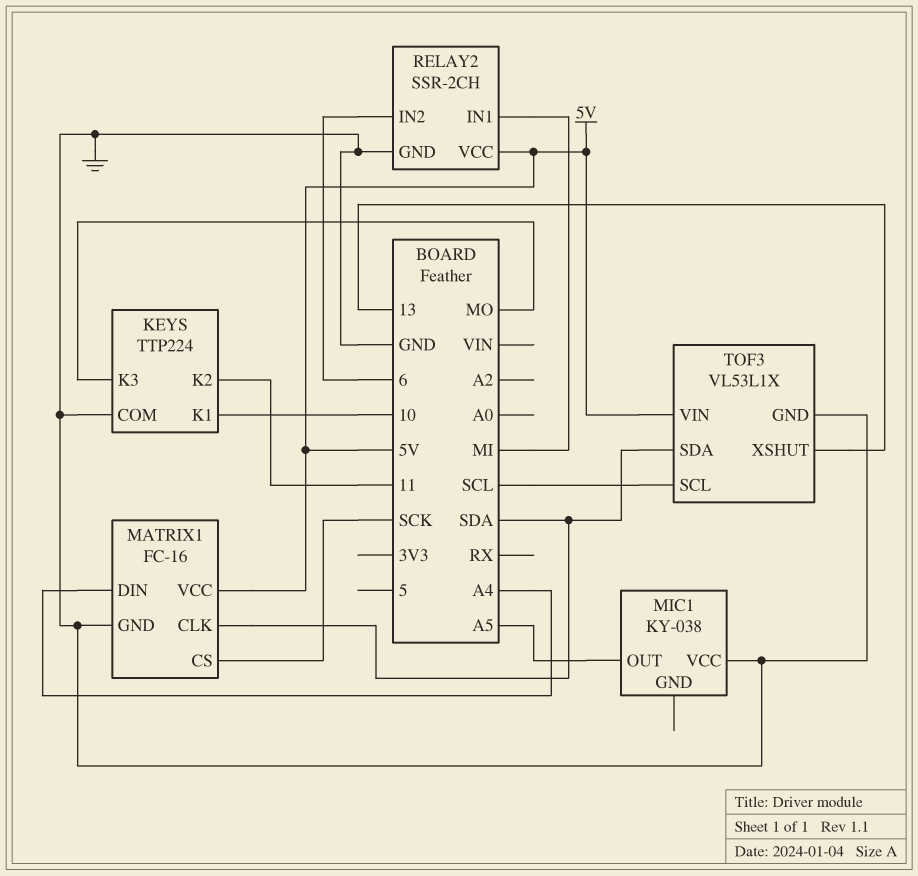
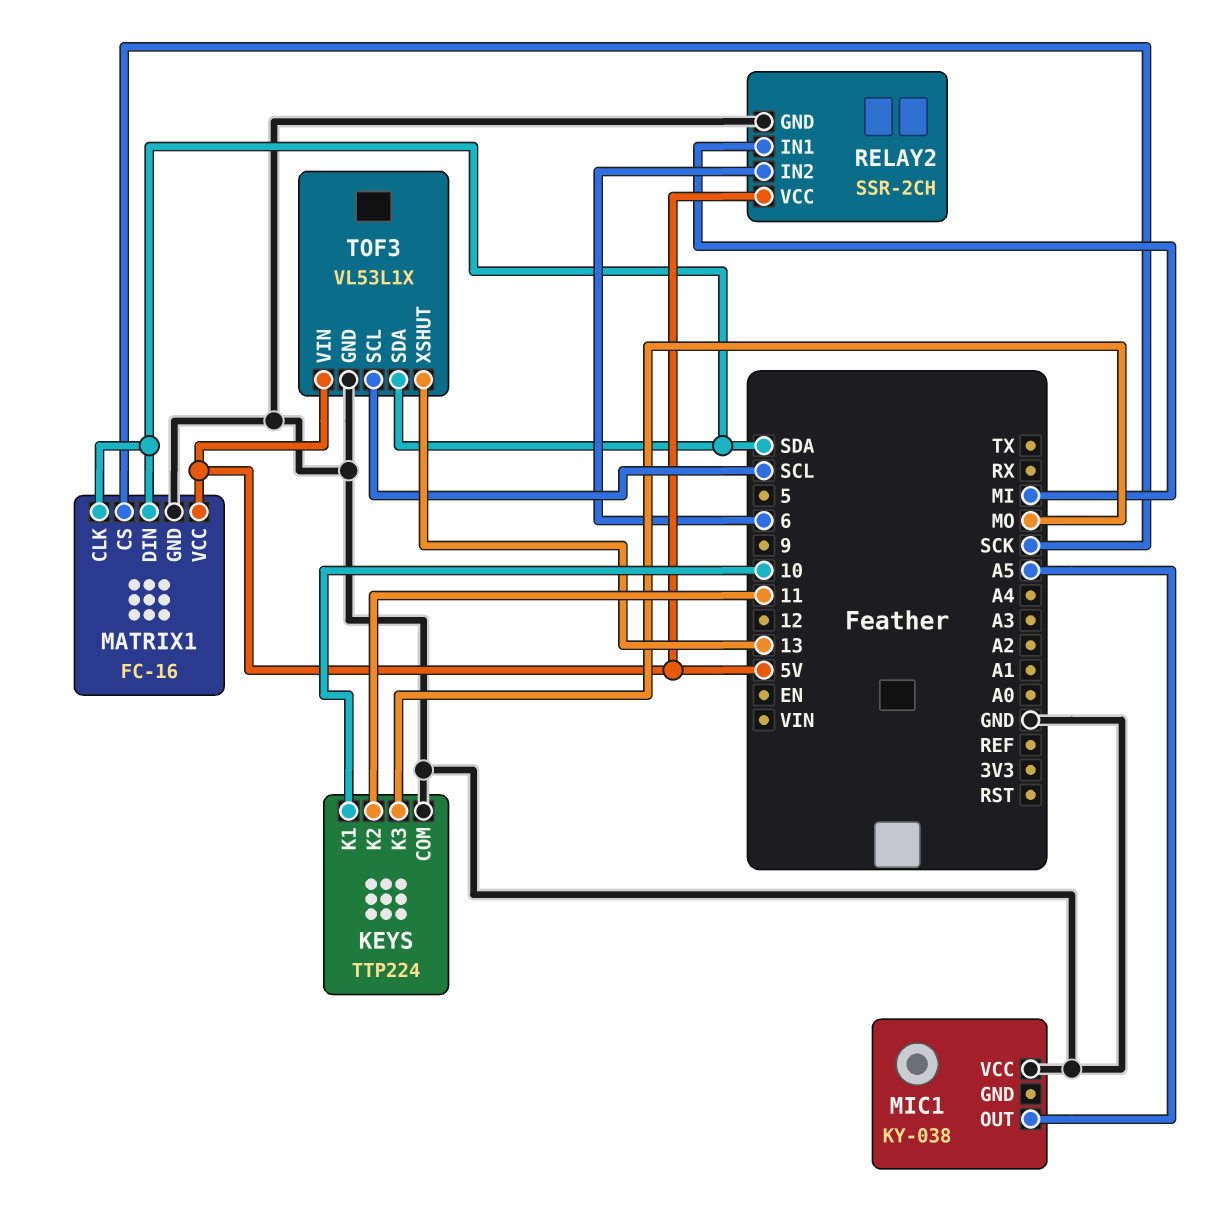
MATRIX1 pin DIN: A4 -> SDA

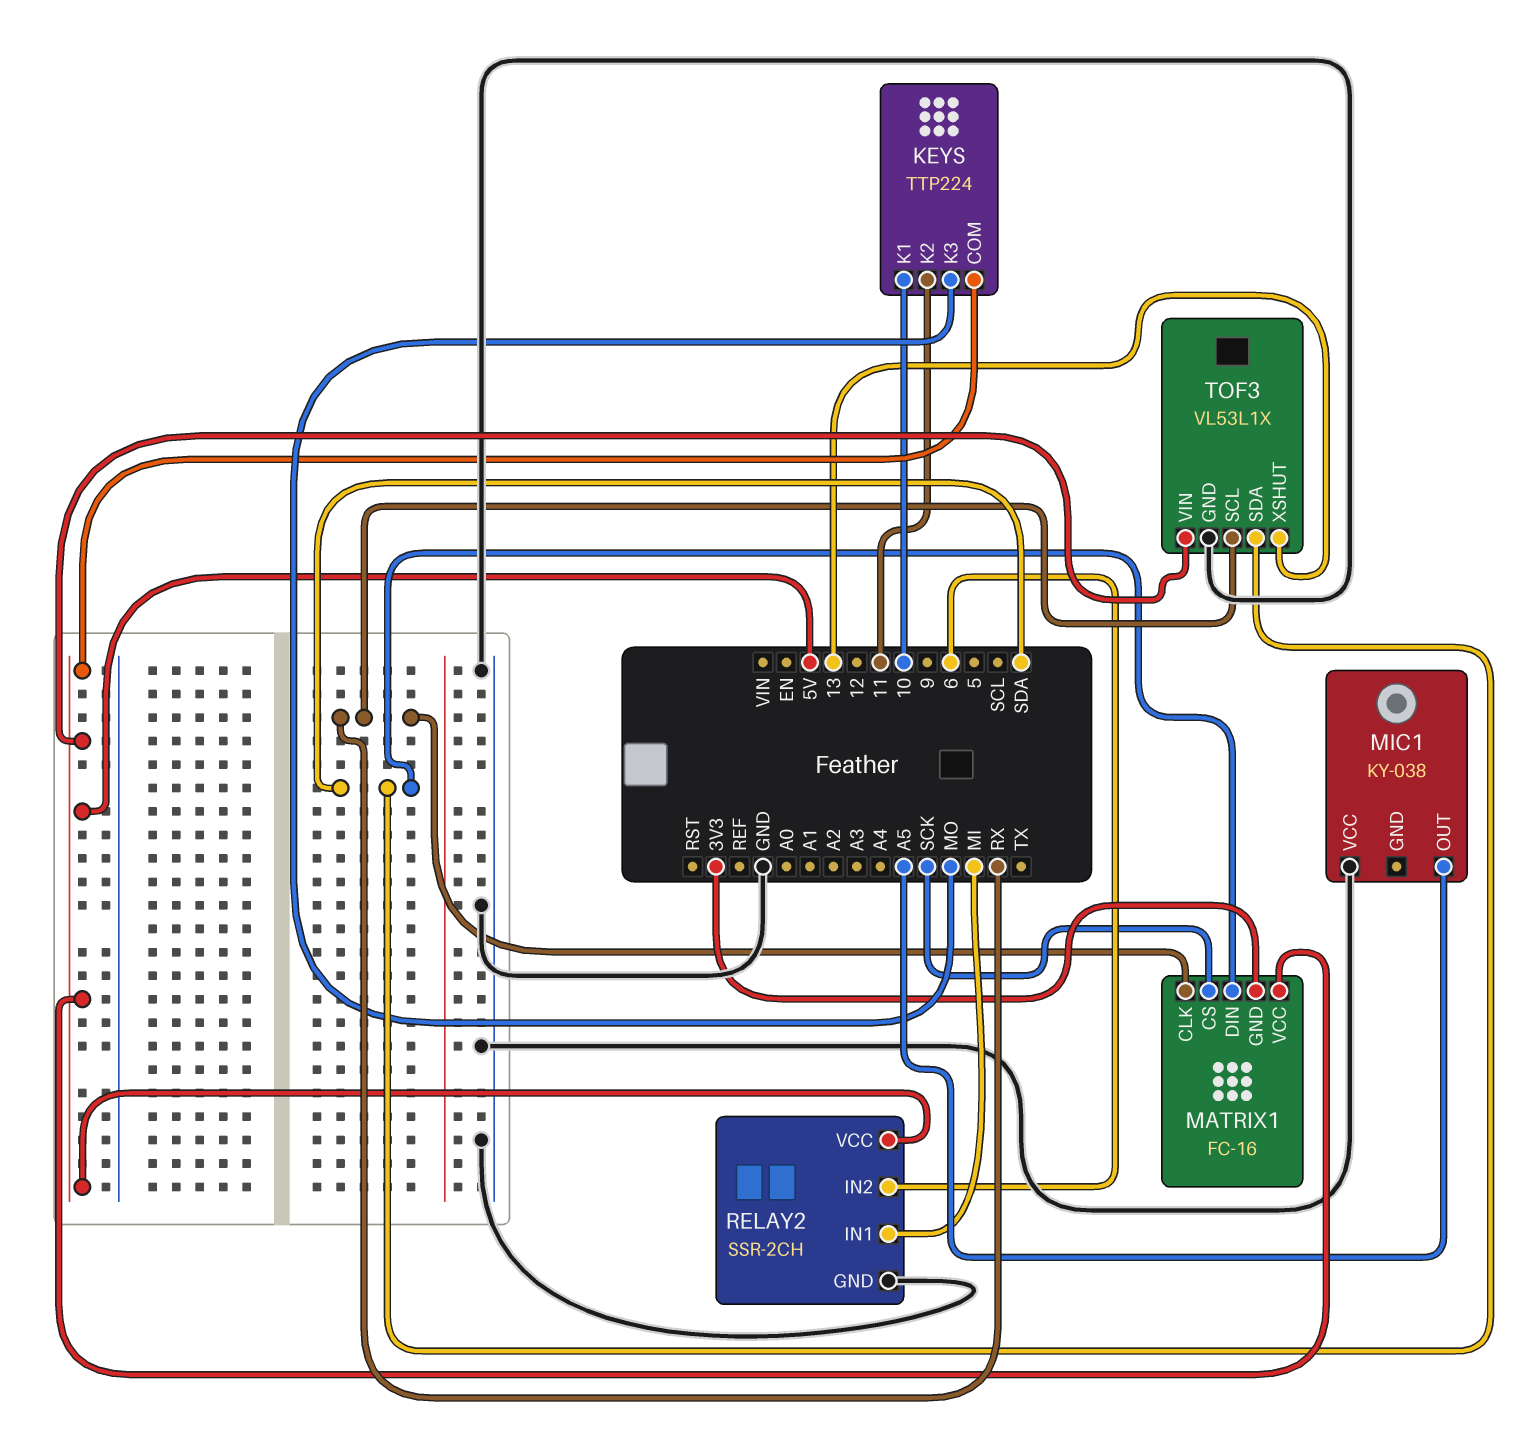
KEYS pin COM: GND -> 5V
MATRIX1 pin CLK: SDA -> RX
MATRIX1 pin GND: GND -> 3V3
TOF3 pin SCL: SCL -> RX

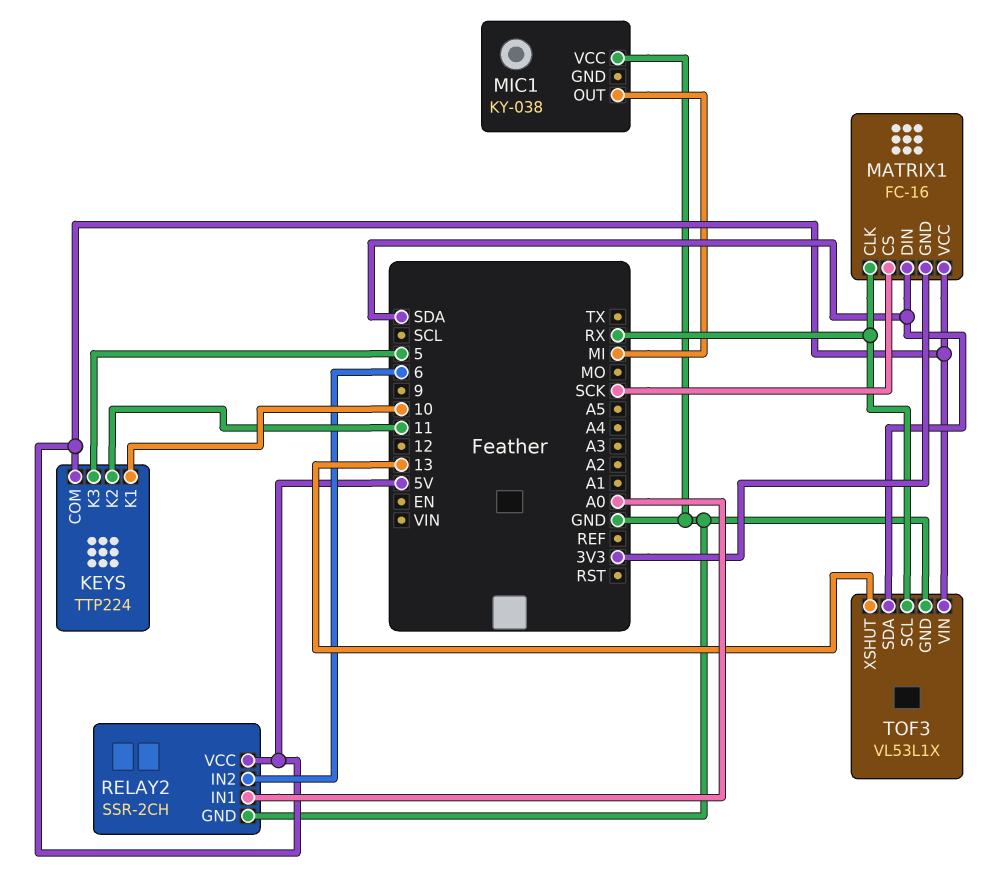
KEYS pin K3: MO -> 5
MIC1 pin OUT: A5 -> MI
RELAY2 pin IN1: MI -> A0

